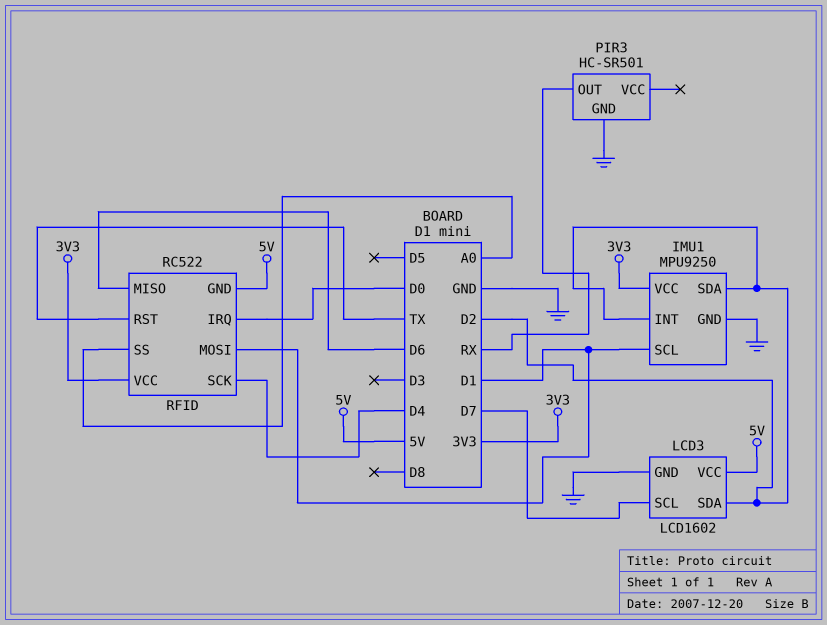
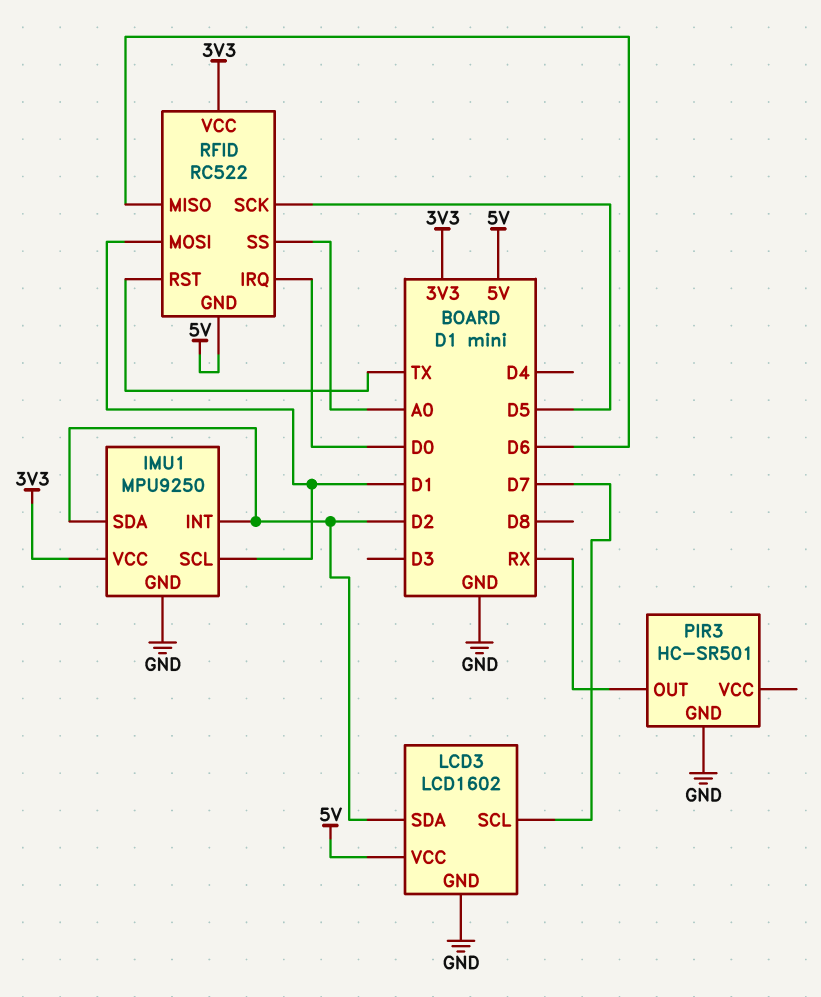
RFID pin SCK: D4 -> D5

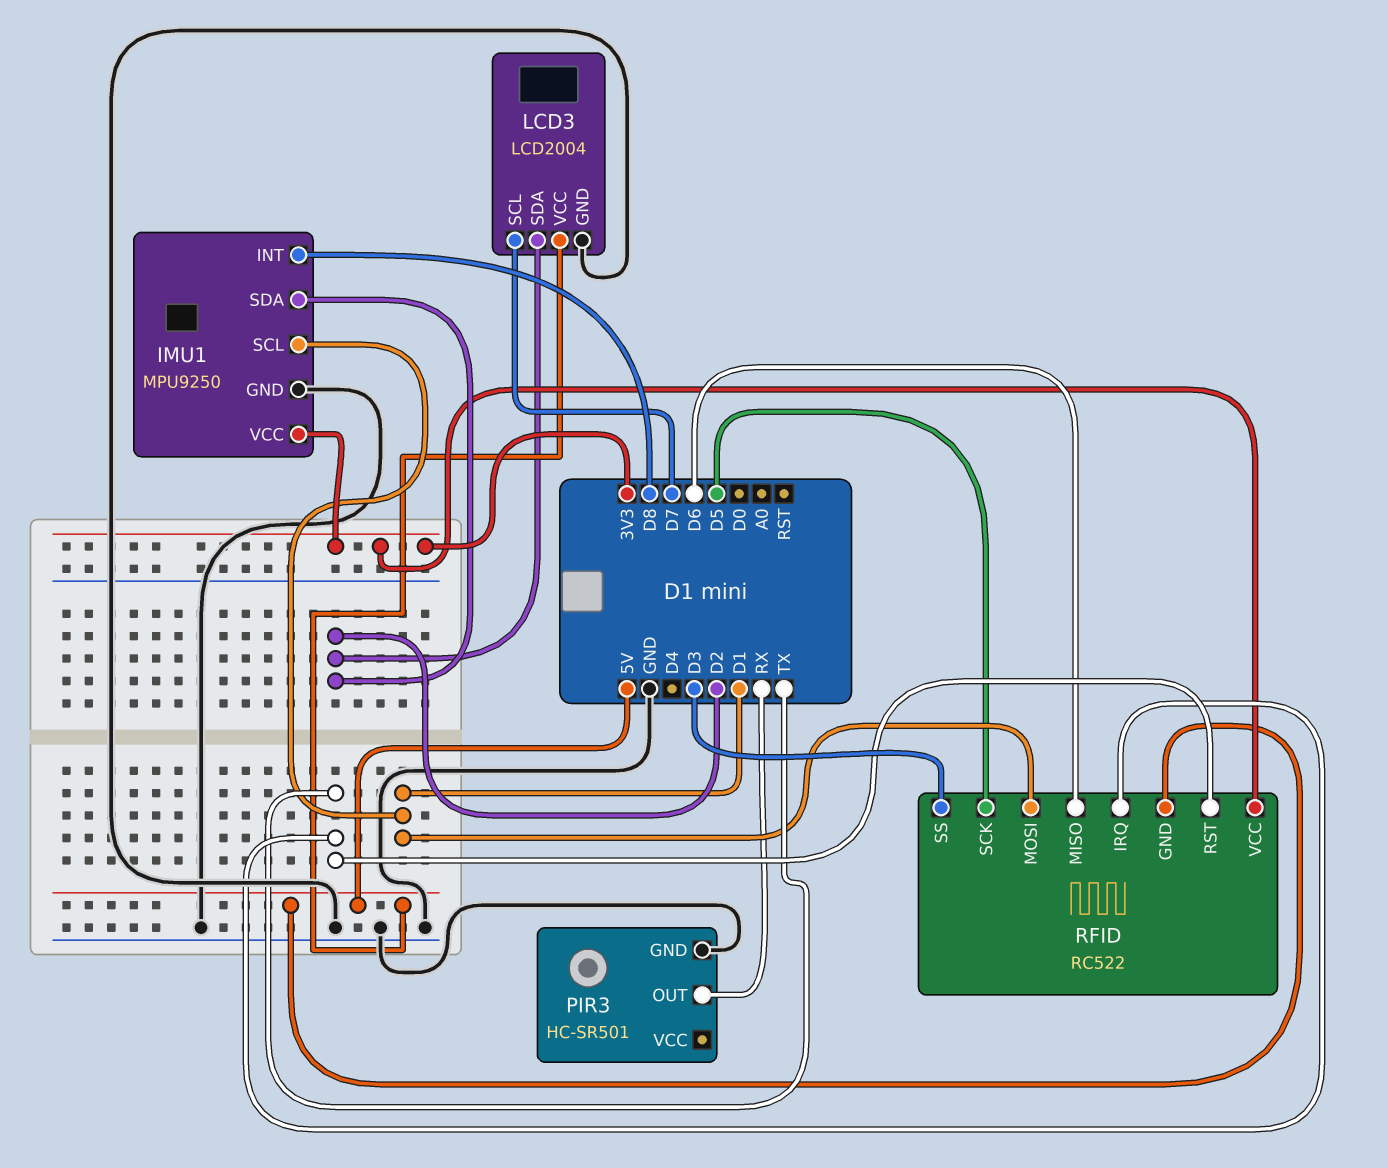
IMU1 pin INT: D2 -> D8
LCD3: LCD1602 -> LCD2004
RFID pin IRQ: D0 -> TX
RFID pin SS: A0 -> D3

